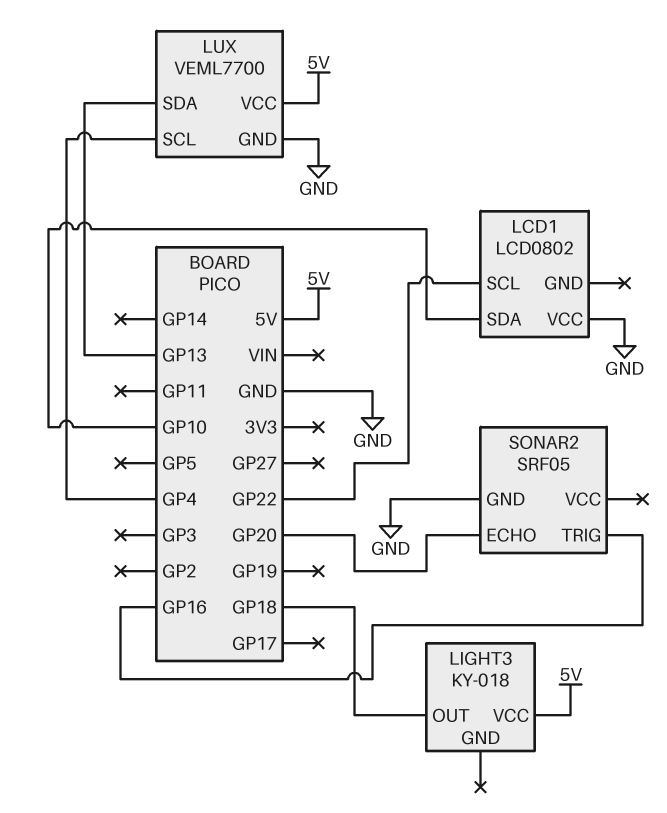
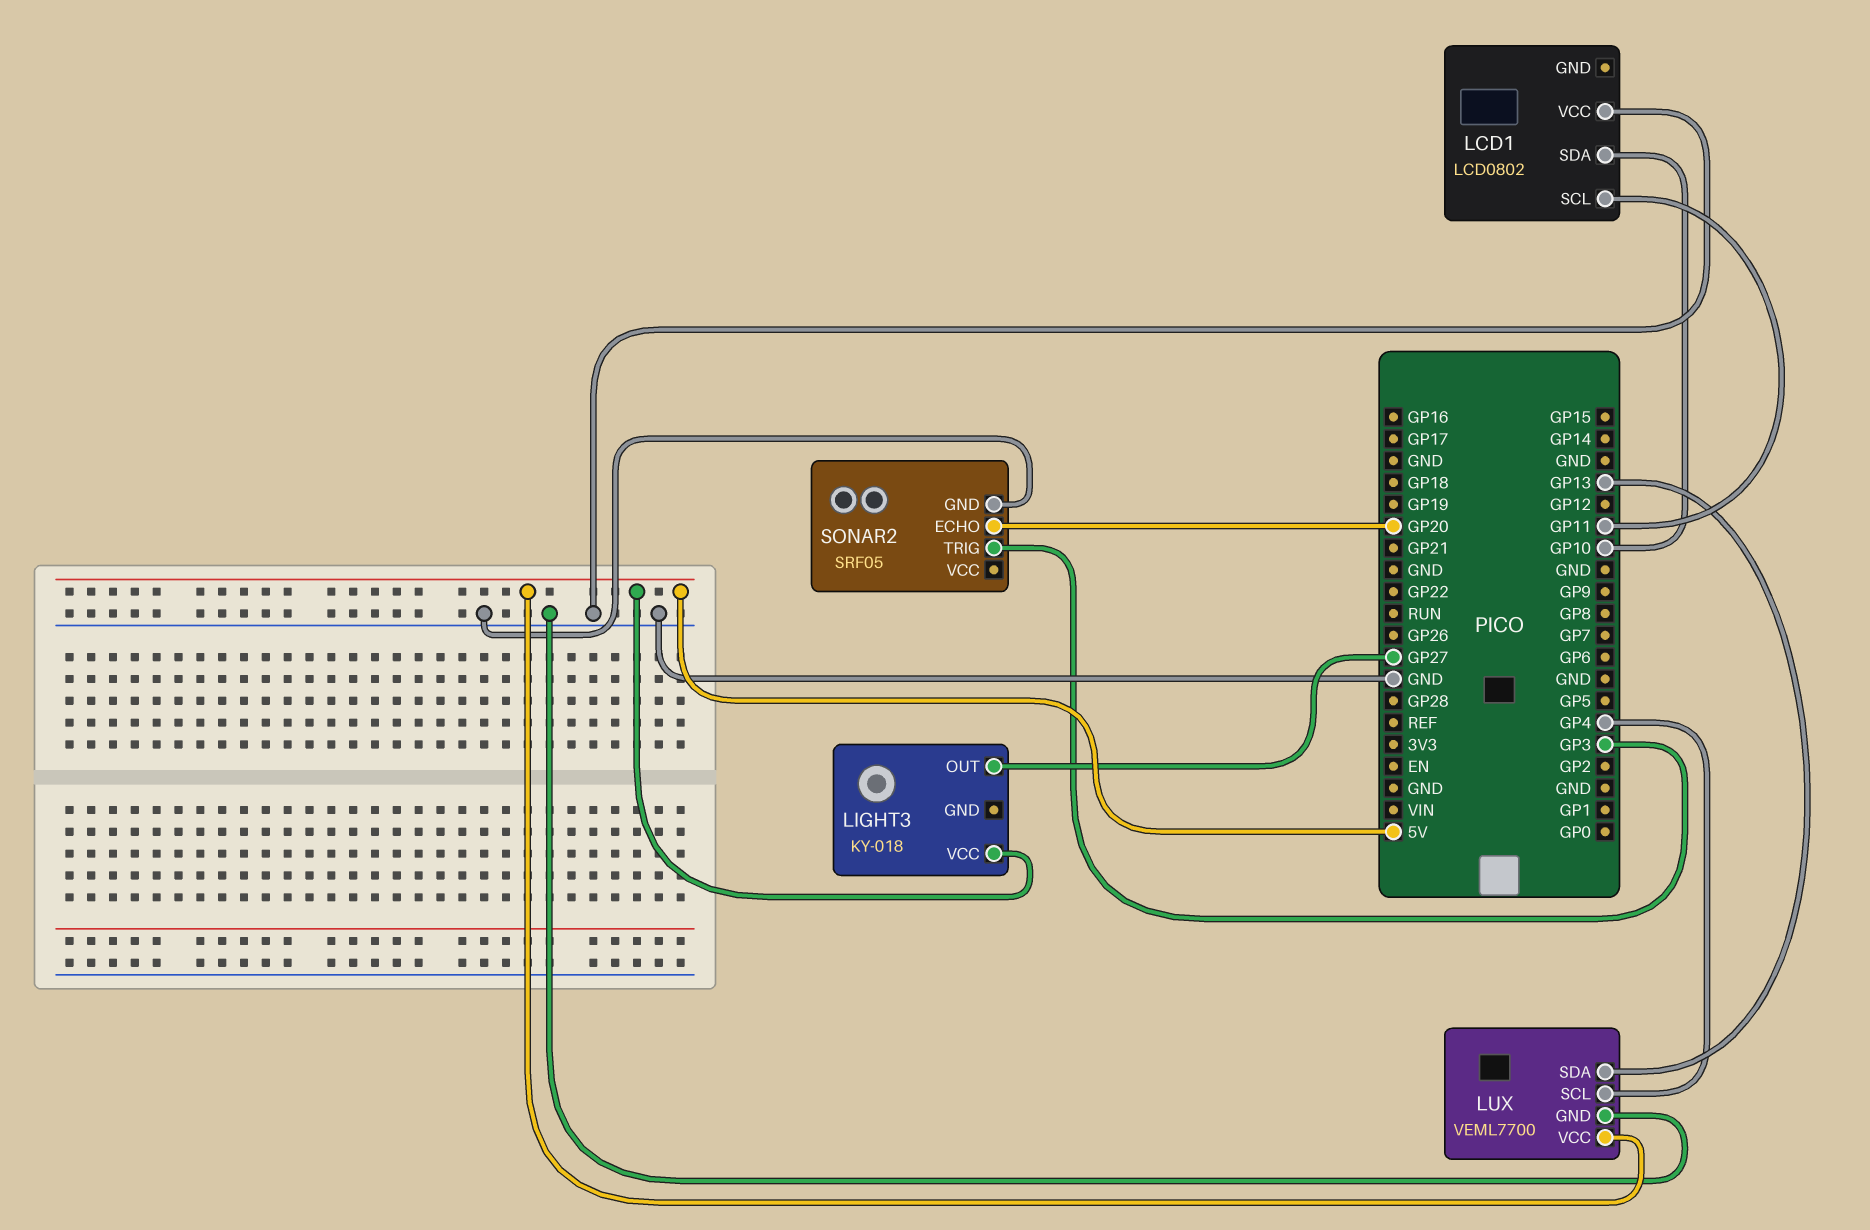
LCD1 pin SCL: GP22 -> GP11
LIGHT3 pin OUT: GP18 -> GP27
SONAR2 pin TRIG: GP16 -> GP3

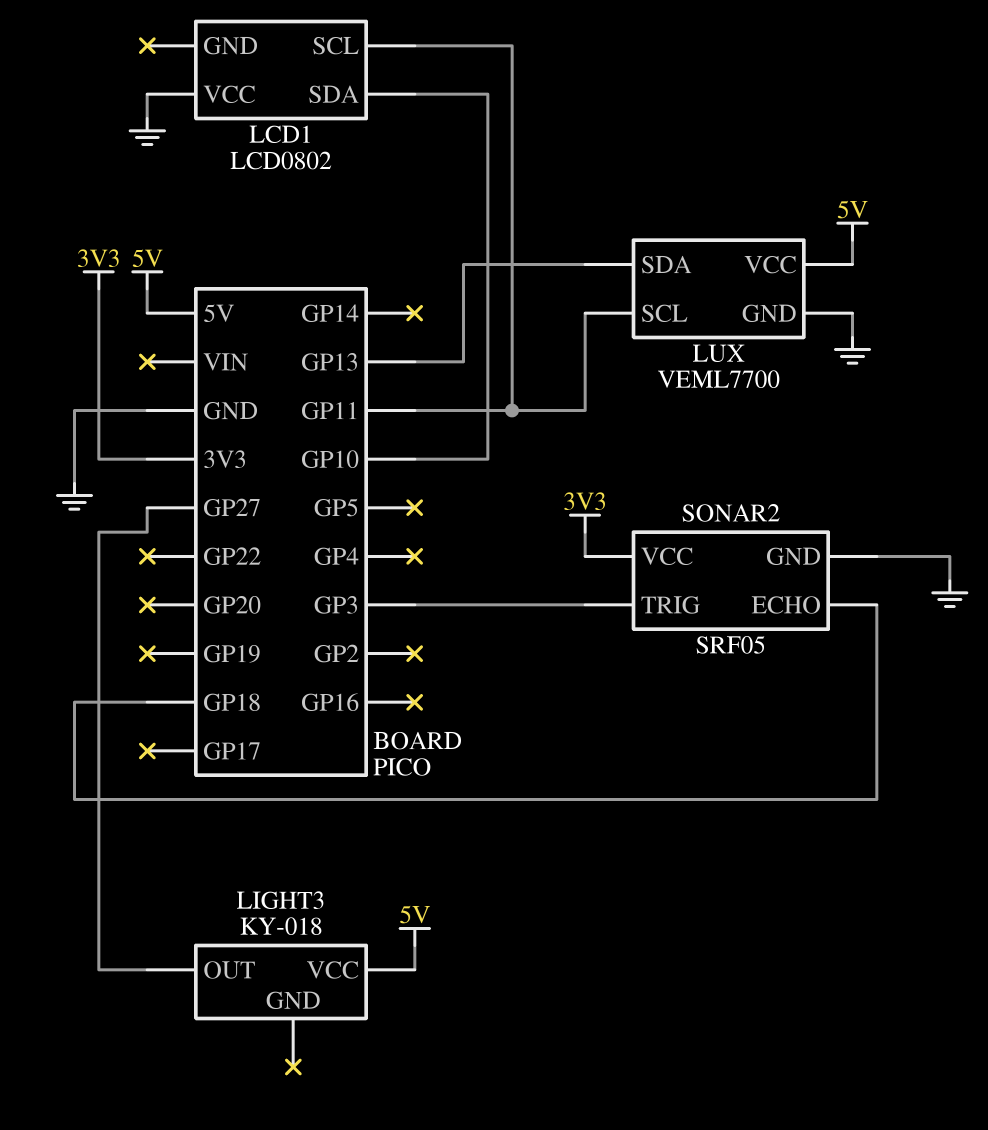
LUX pin SCL: GP4 -> GP11
SONAR2 pin ECHO: GP20 -> GP18
SONAR2 pin VCC: none -> 3V3

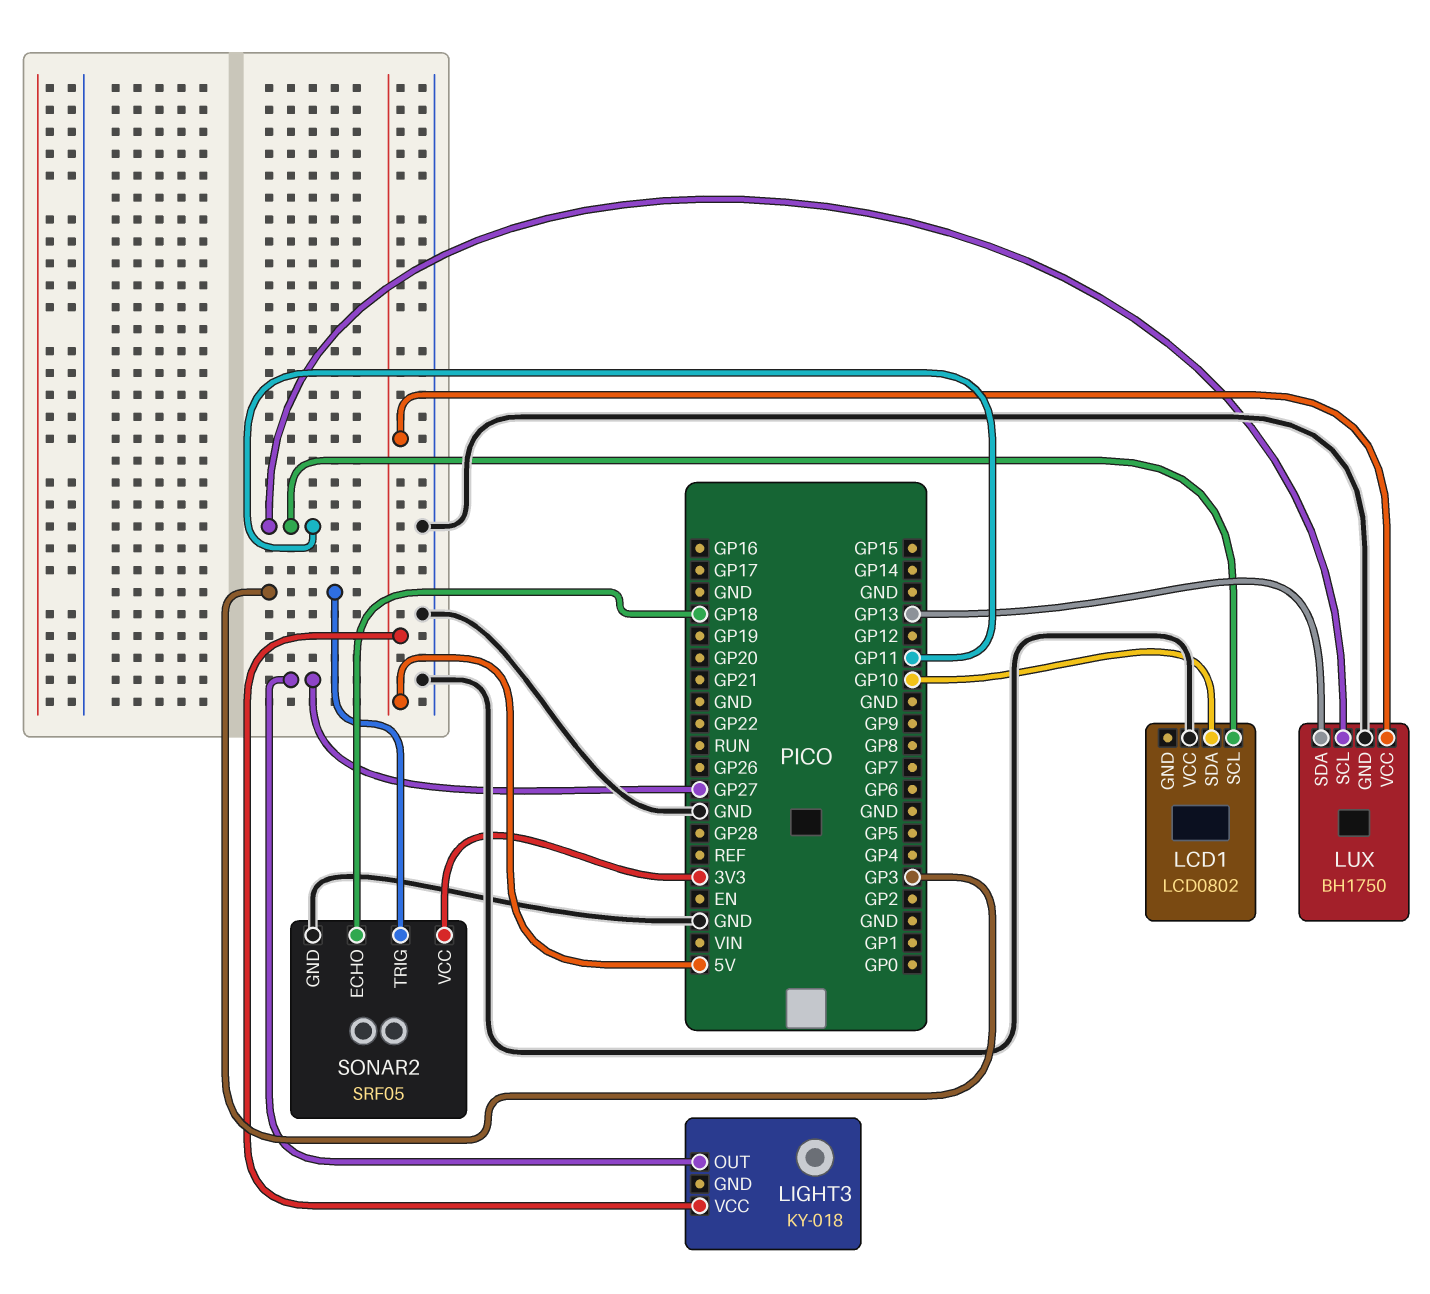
LUX: VEML7700 -> BH1750

